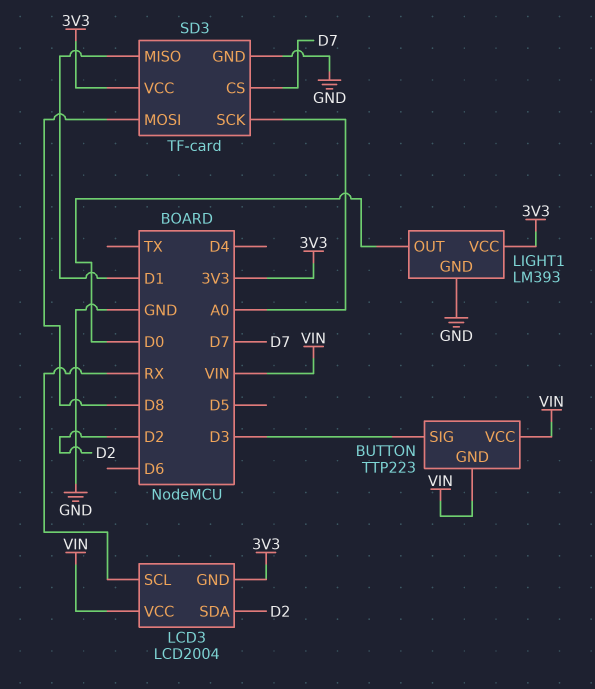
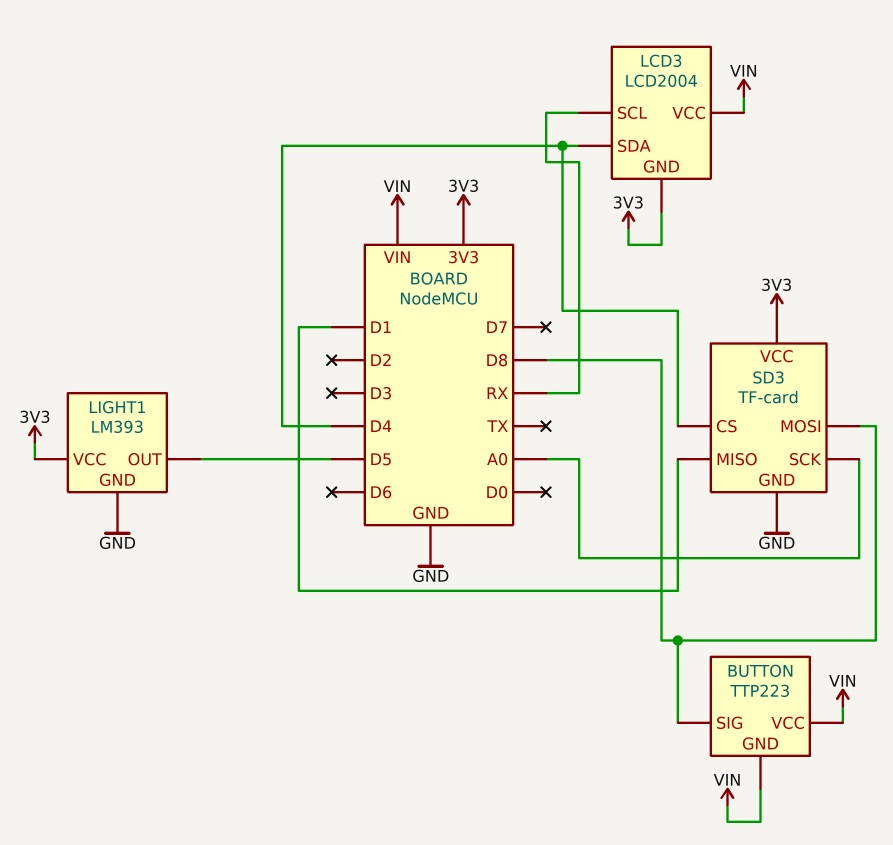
BUTTON pin SIG: D3 -> D8
LCD3 pin SDA: D2 -> D4
LIGHT1 pin OUT: D0 -> D5
SD3 pin CS: D7 -> D4

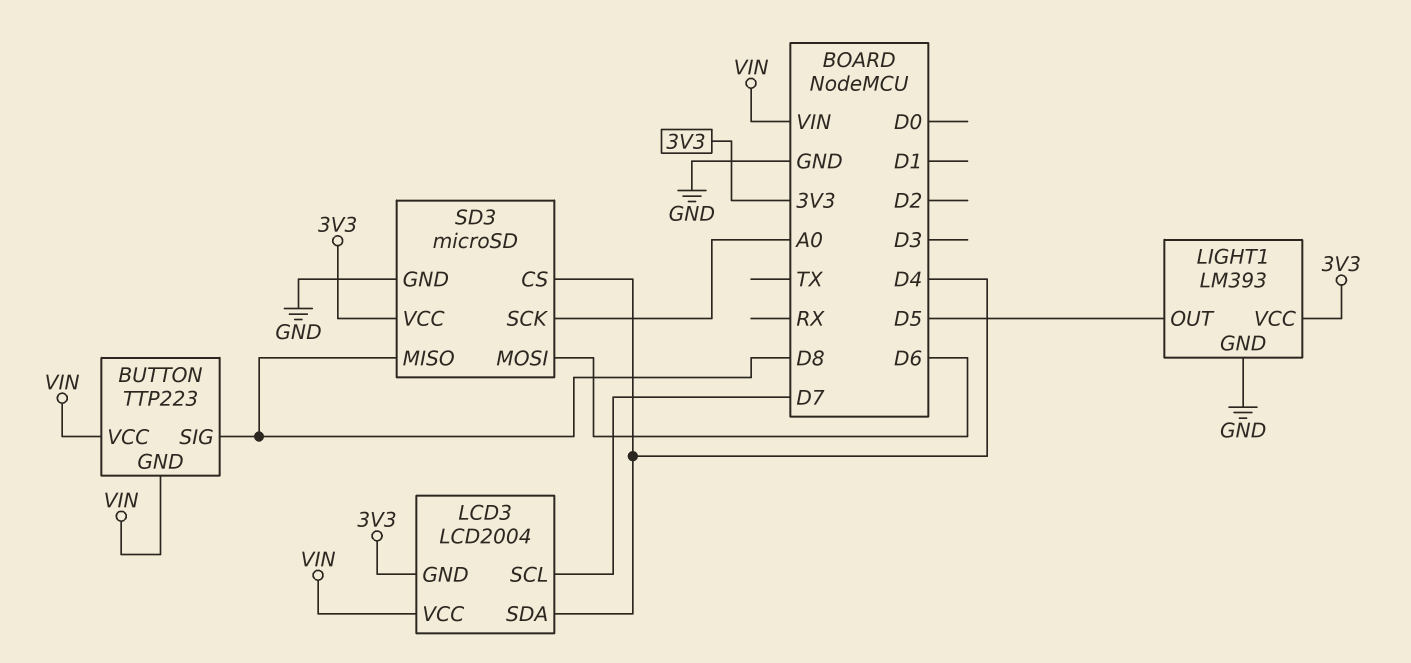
LCD3 pin SCL: RX -> D7
SD3: TF-card -> microSD
SD3 pin MISO: D1 -> D8
SD3 pin MOSI: D8 -> D6

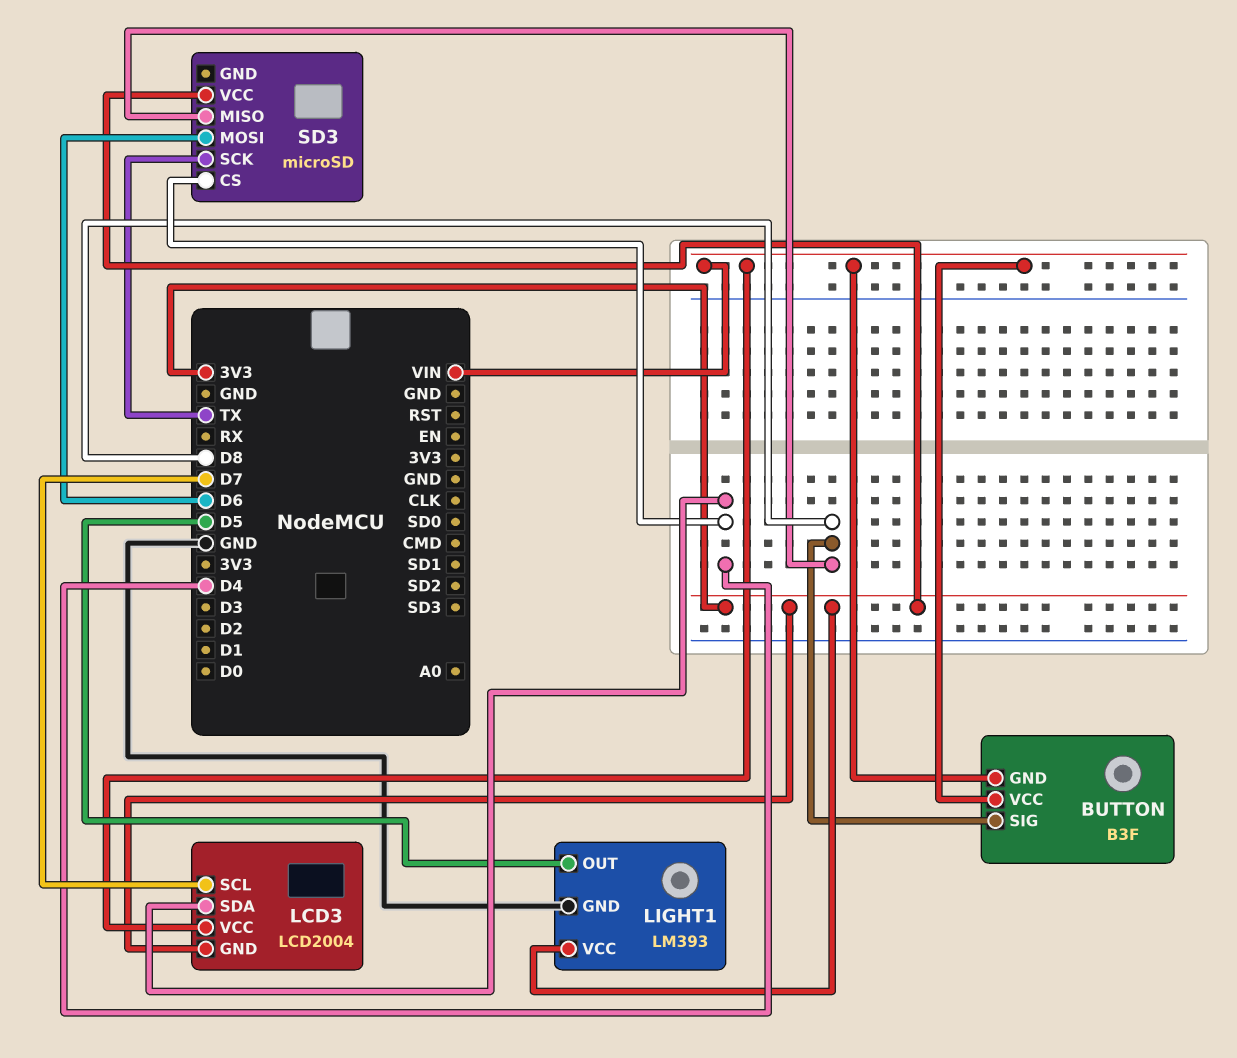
BUTTON: TTP223 -> B3F
SD3 pin GND: GND -> none
SD3 pin SCK: A0 -> TX

